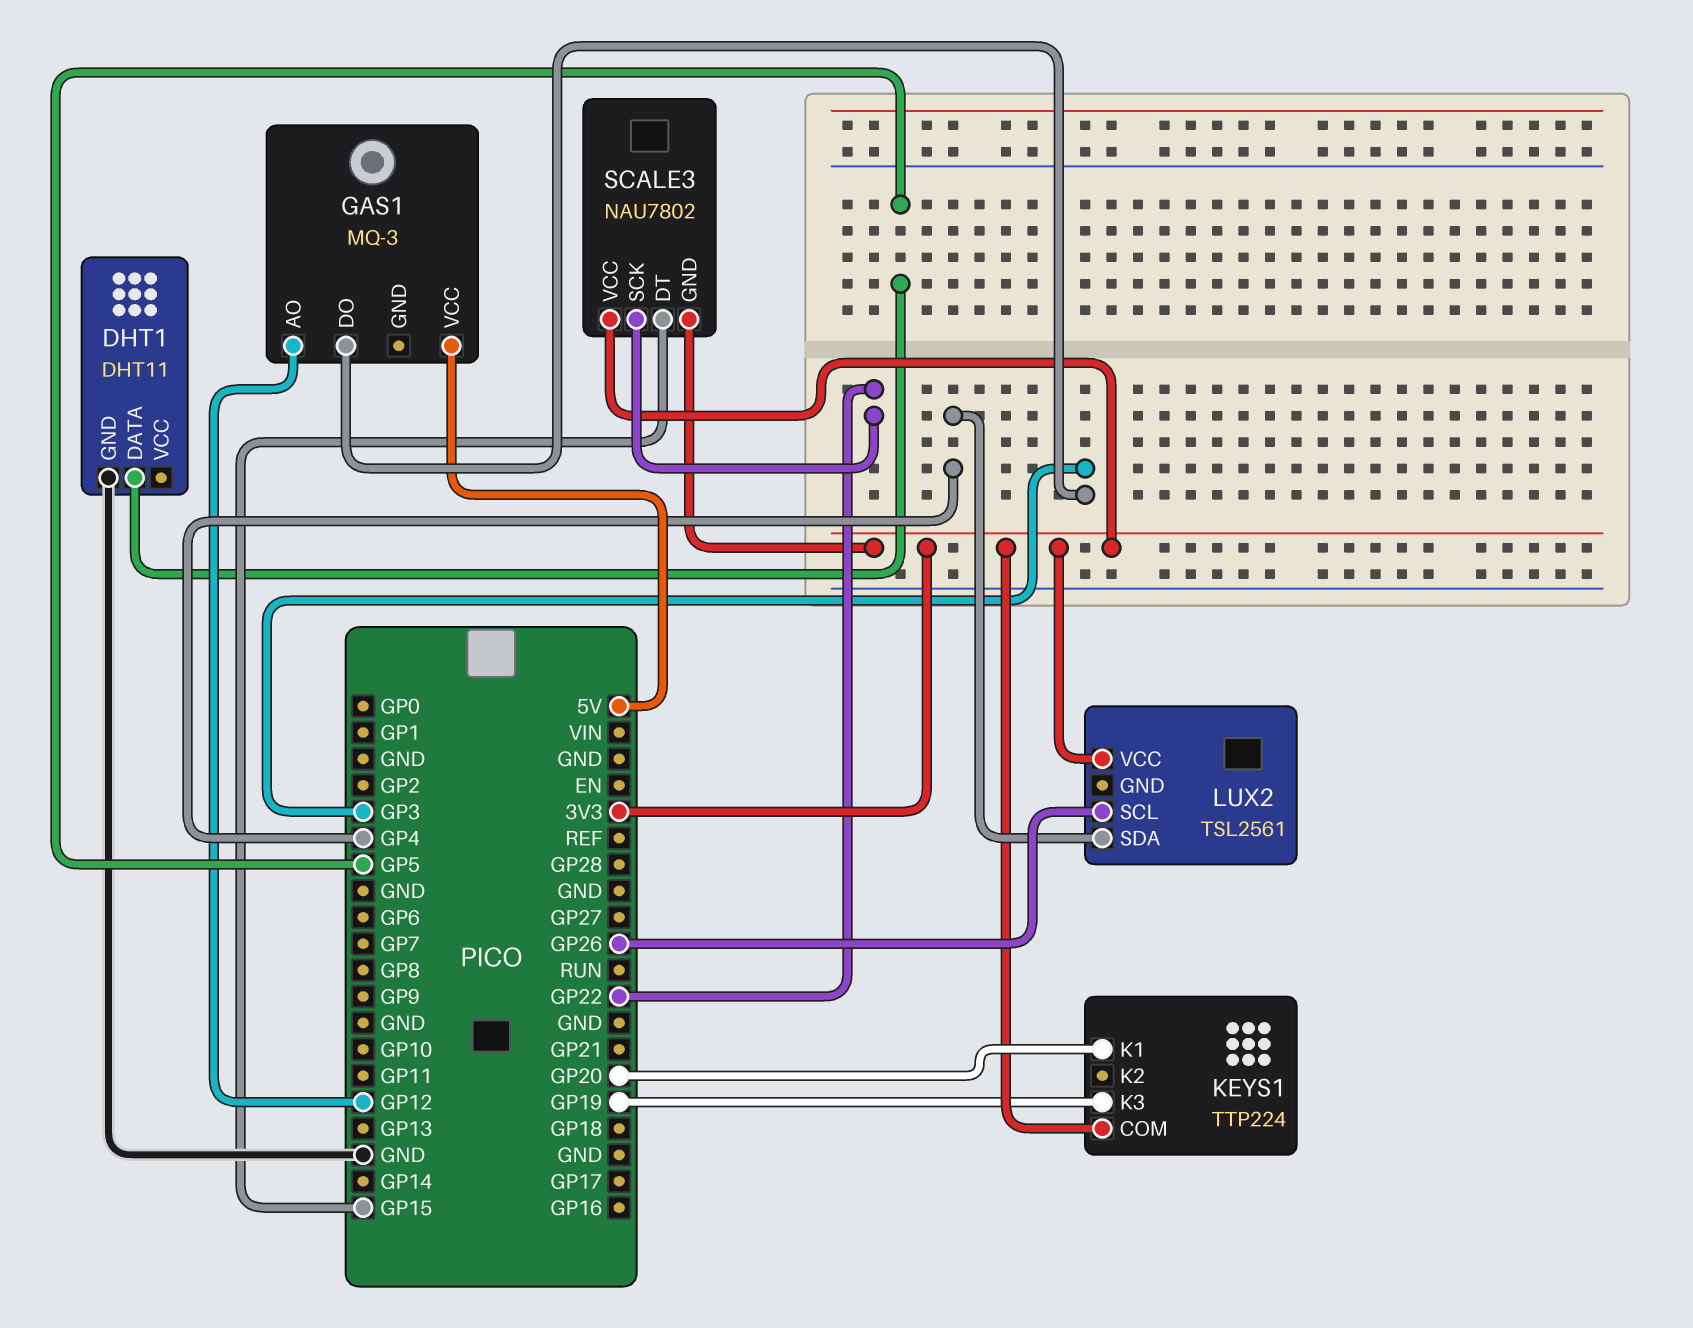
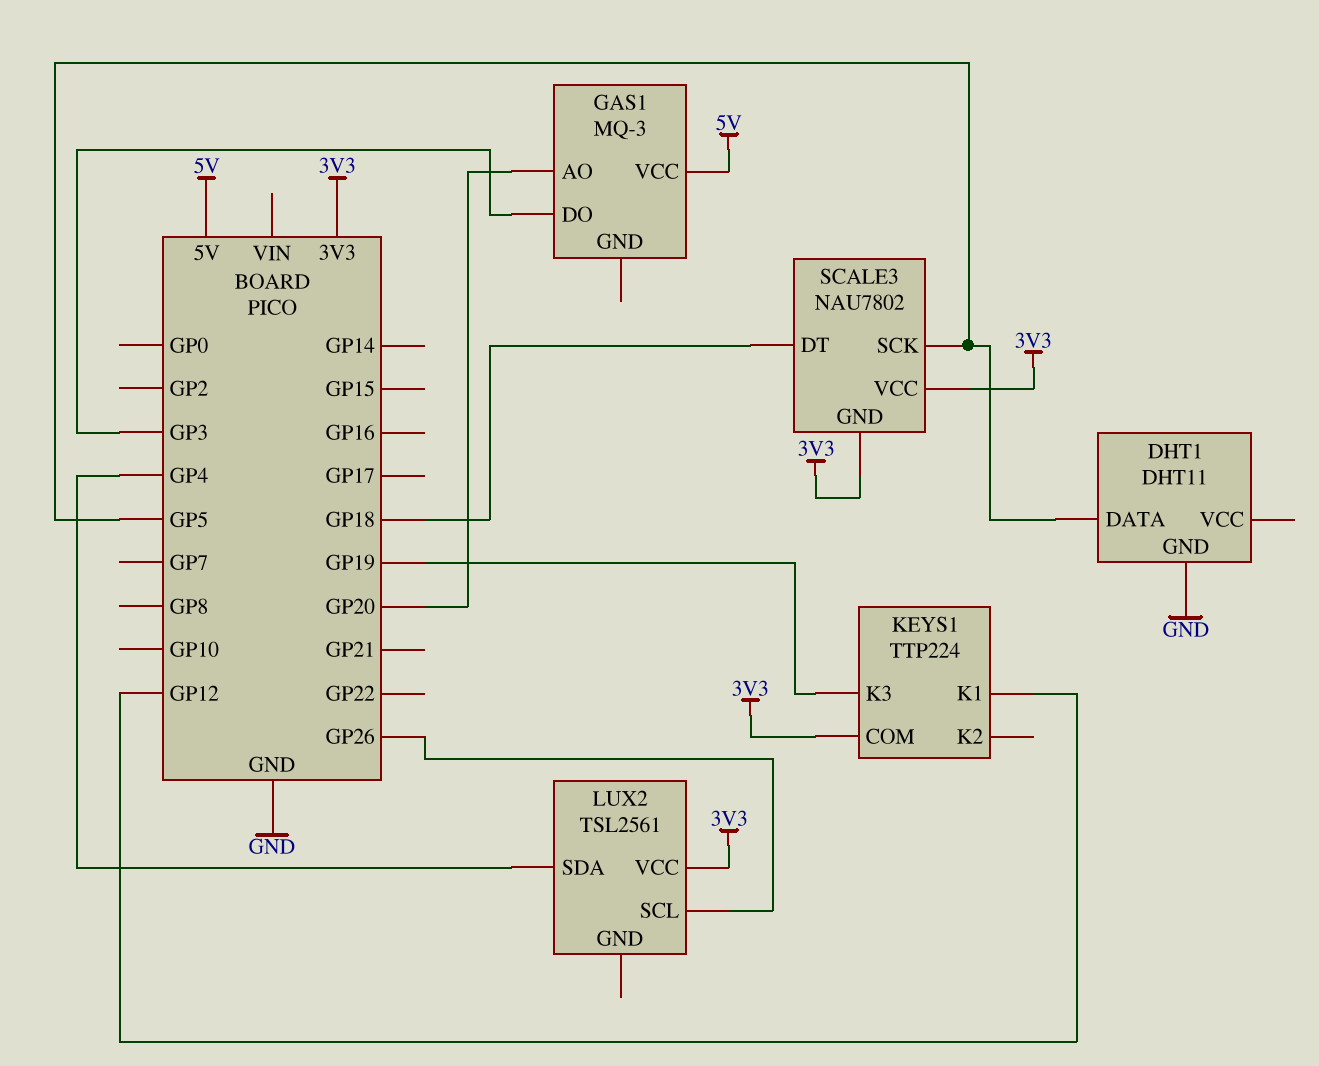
GAS1 pin AO: GP12 -> GP20
KEYS1 pin K1: GP20 -> GP12
SCALE3 pin DT: GP15 -> GP18
SCALE3 pin SCK: GP22 -> GP5

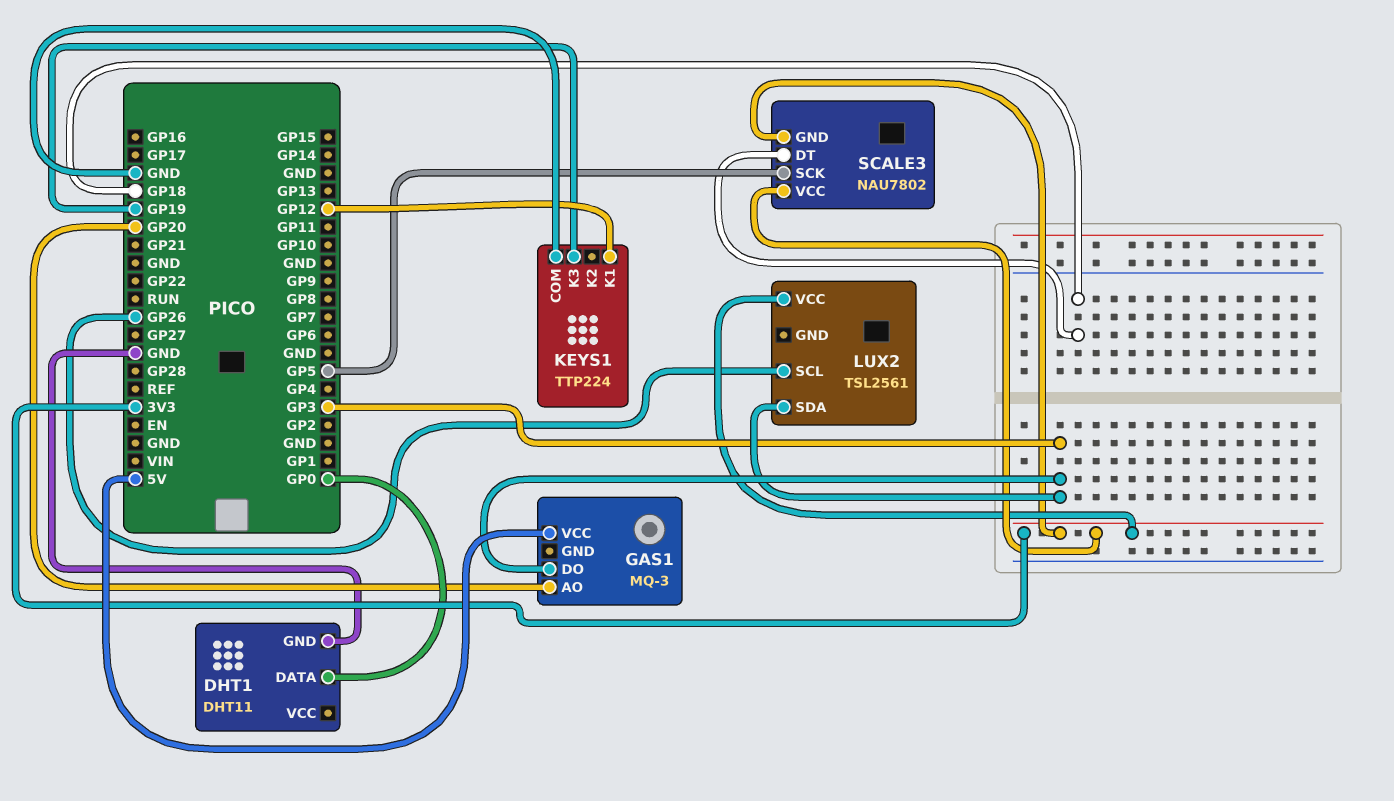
DHT1 pin DATA: GP5 -> GP0
KEYS1 pin COM: 3V3 -> GND
LUX2 pin SDA: GP4 -> GP3

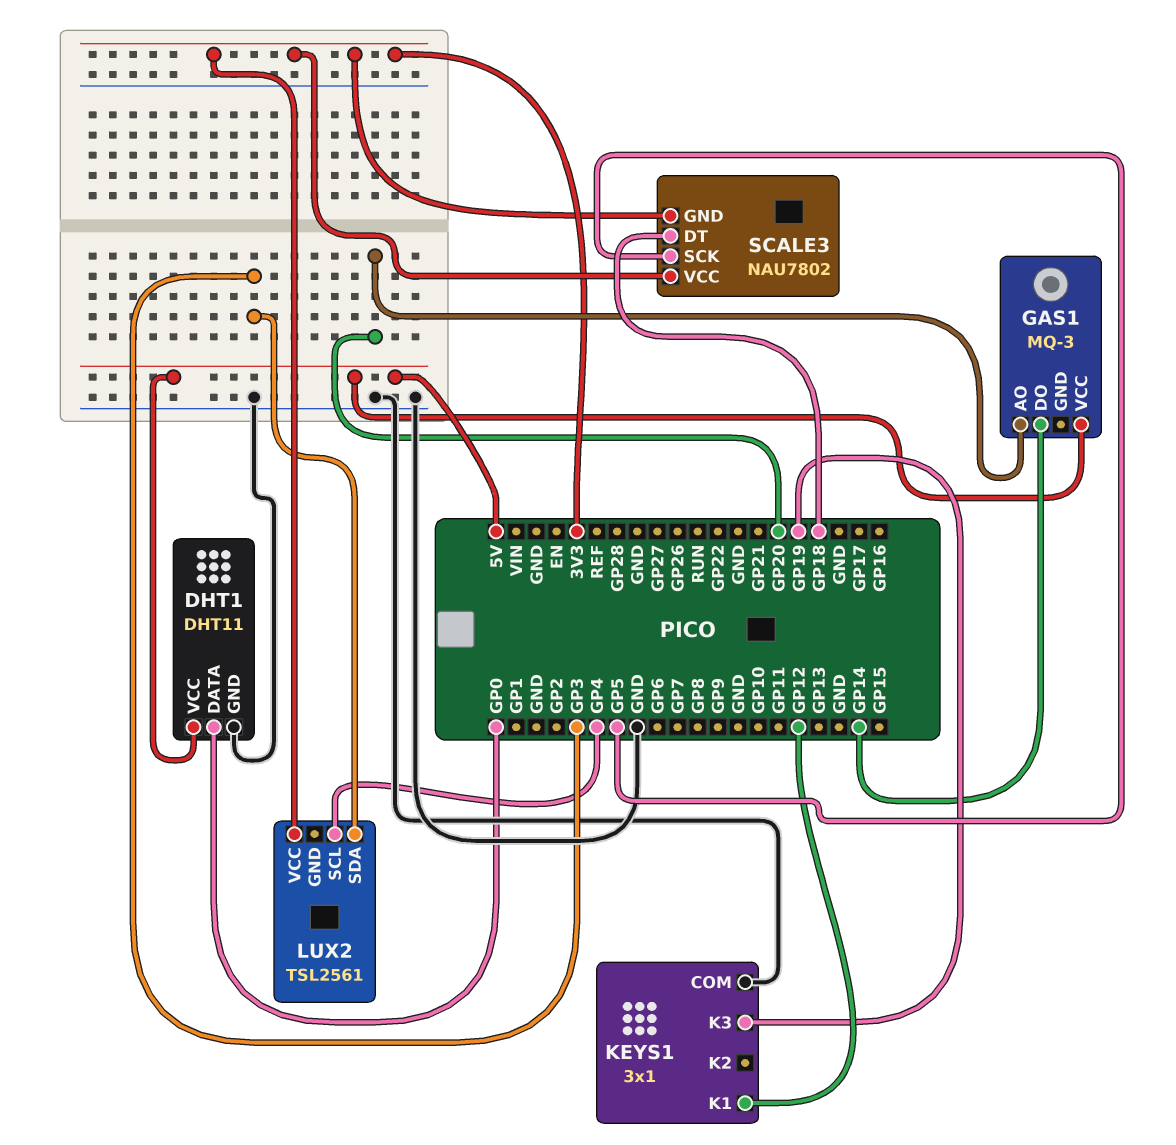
DHT1 pin VCC: none -> 5V
GAS1 pin DO: GP3 -> GP14
KEYS1: TTP224 -> 3x1
LUX2 pin SCL: GP26 -> GP4

